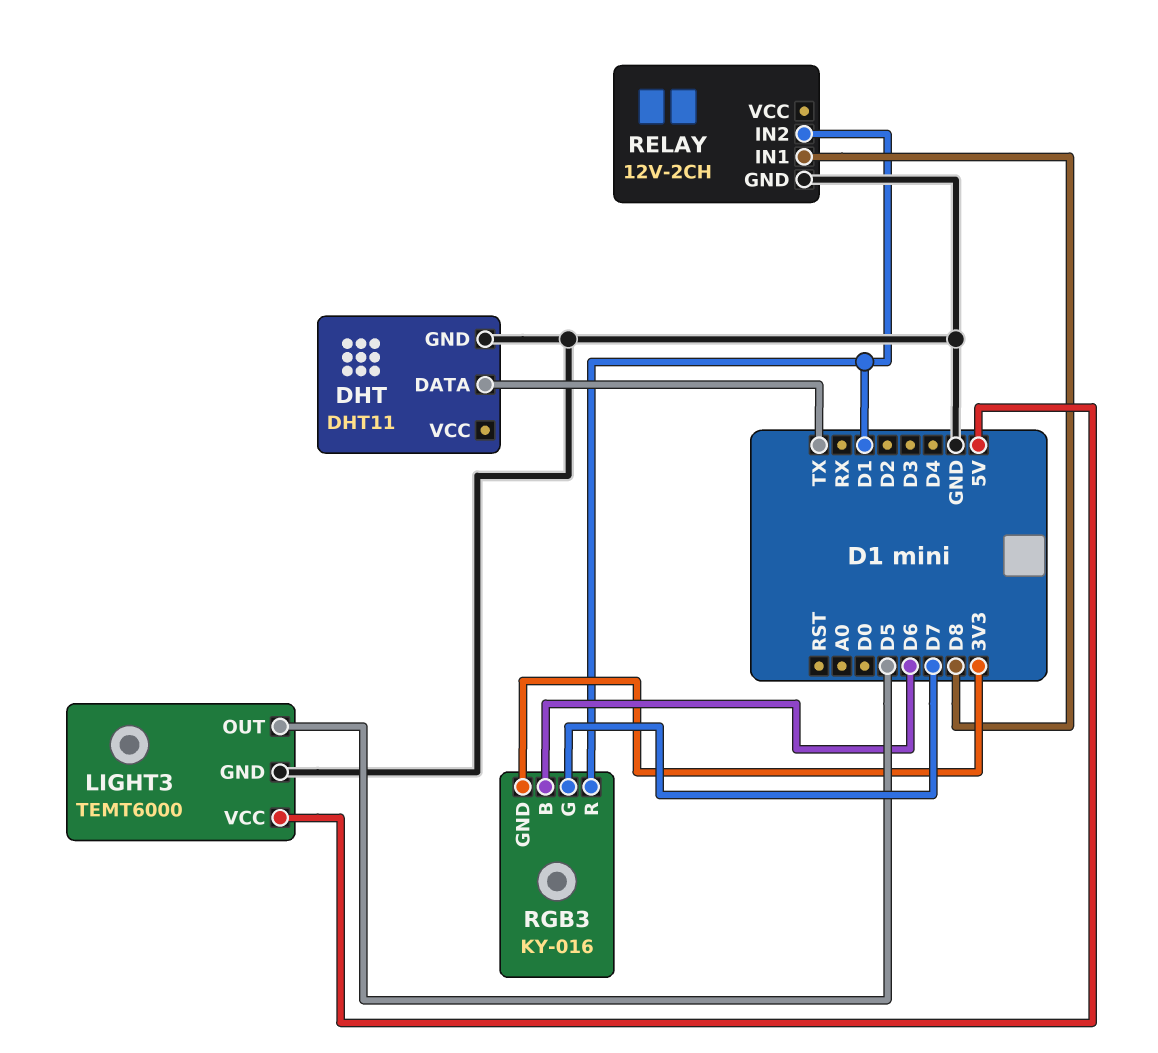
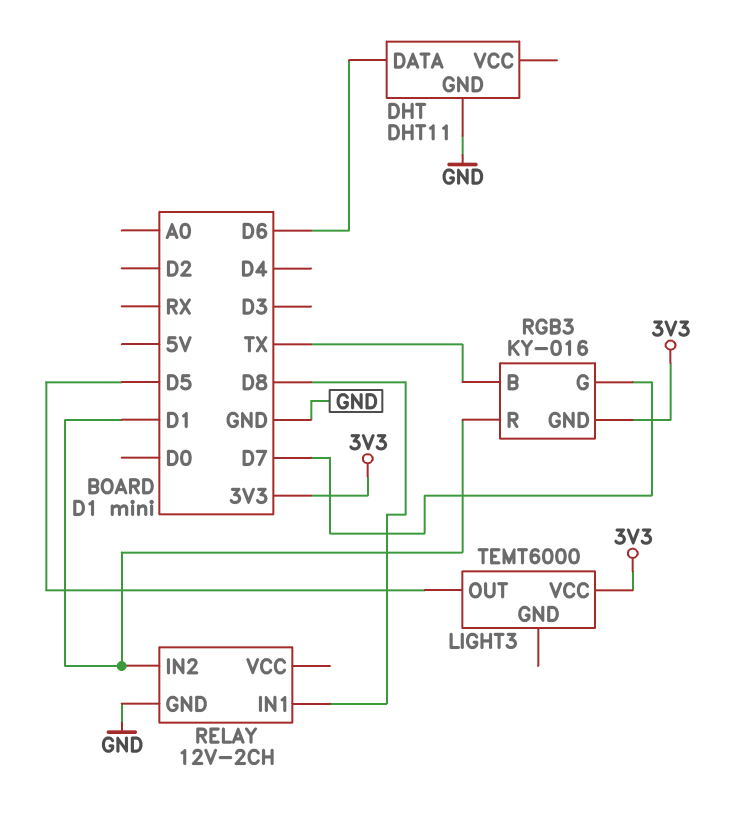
DHT pin DATA: TX -> D6
LIGHT3 pin GND: GND -> none
LIGHT3 pin VCC: 5V -> 3V3
RGB3 pin B: D6 -> TX

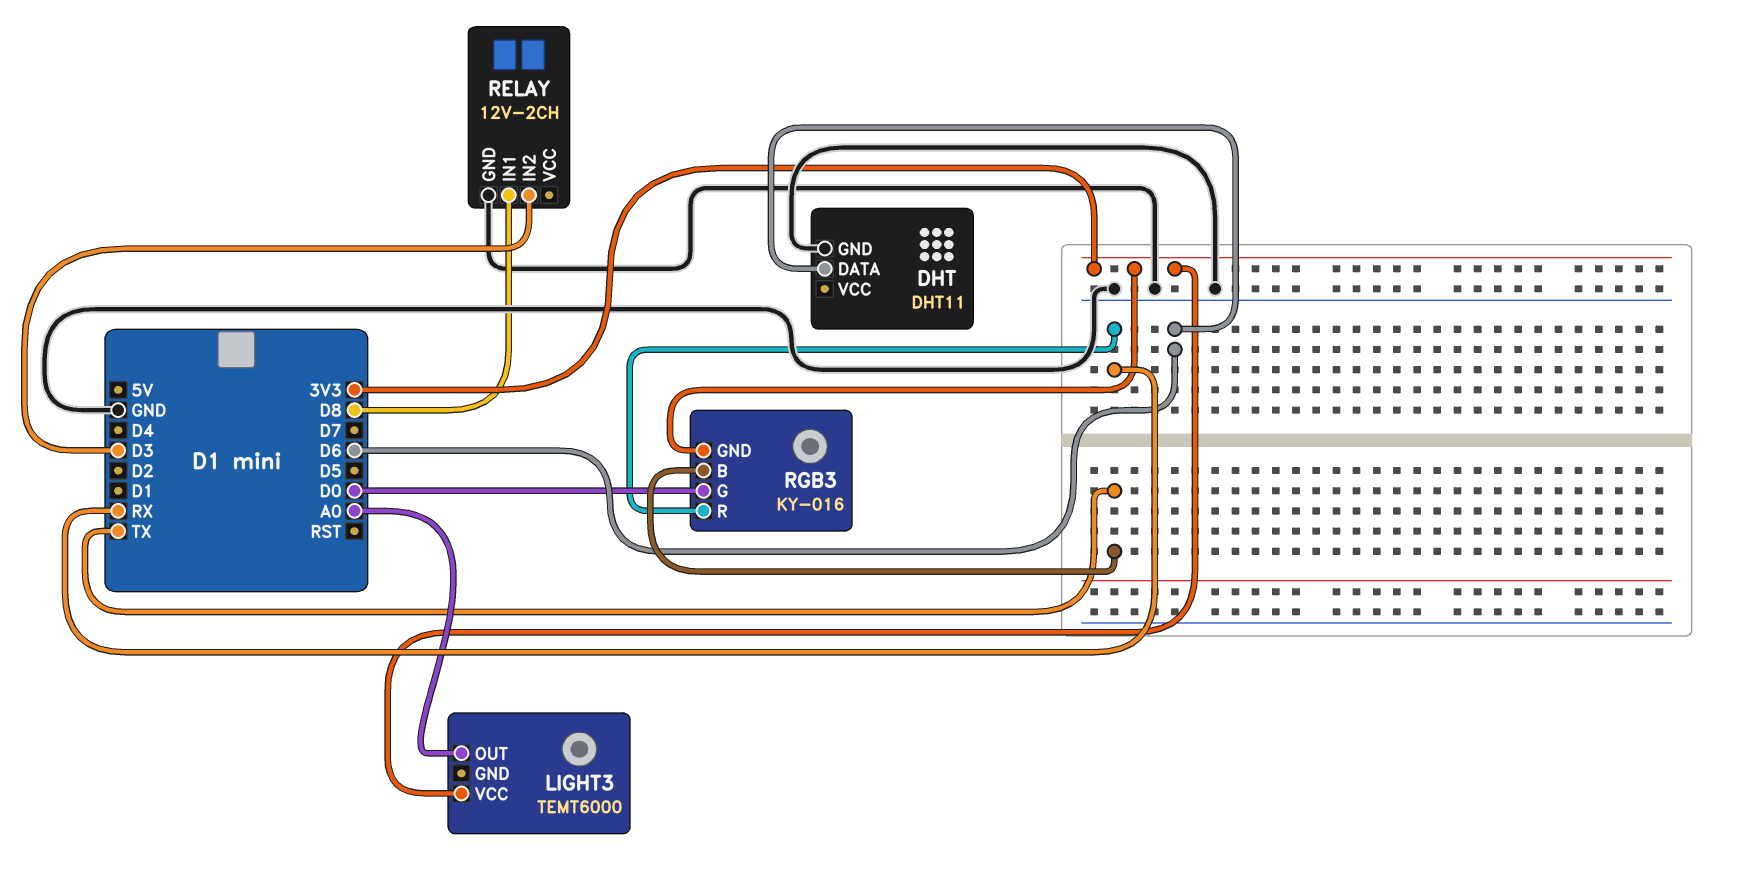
LIGHT3 pin OUT: D5 -> A0
RELAY pin IN2: D1 -> D3
RGB3 pin G: D7 -> D0
RGB3 pin R: D1 -> RX

